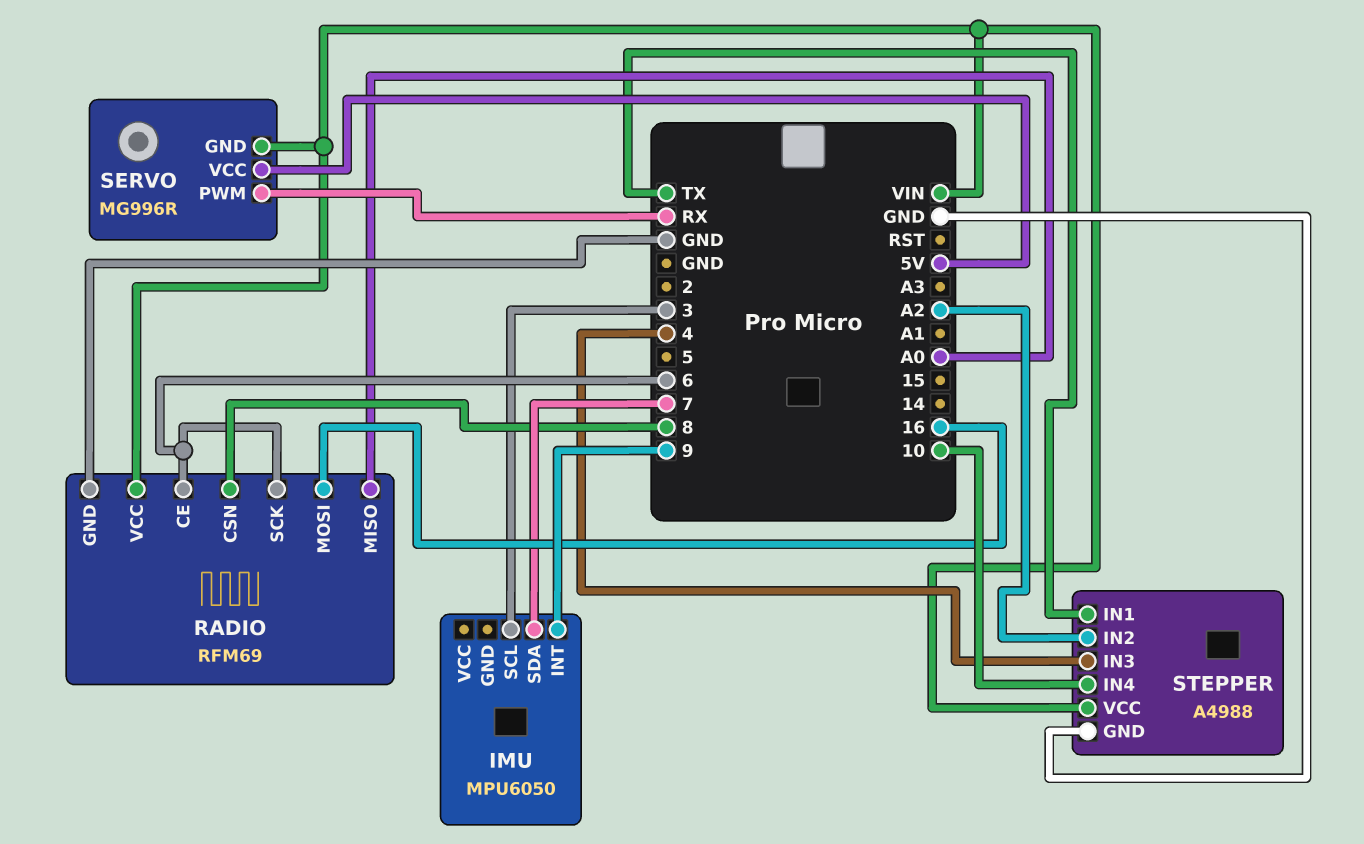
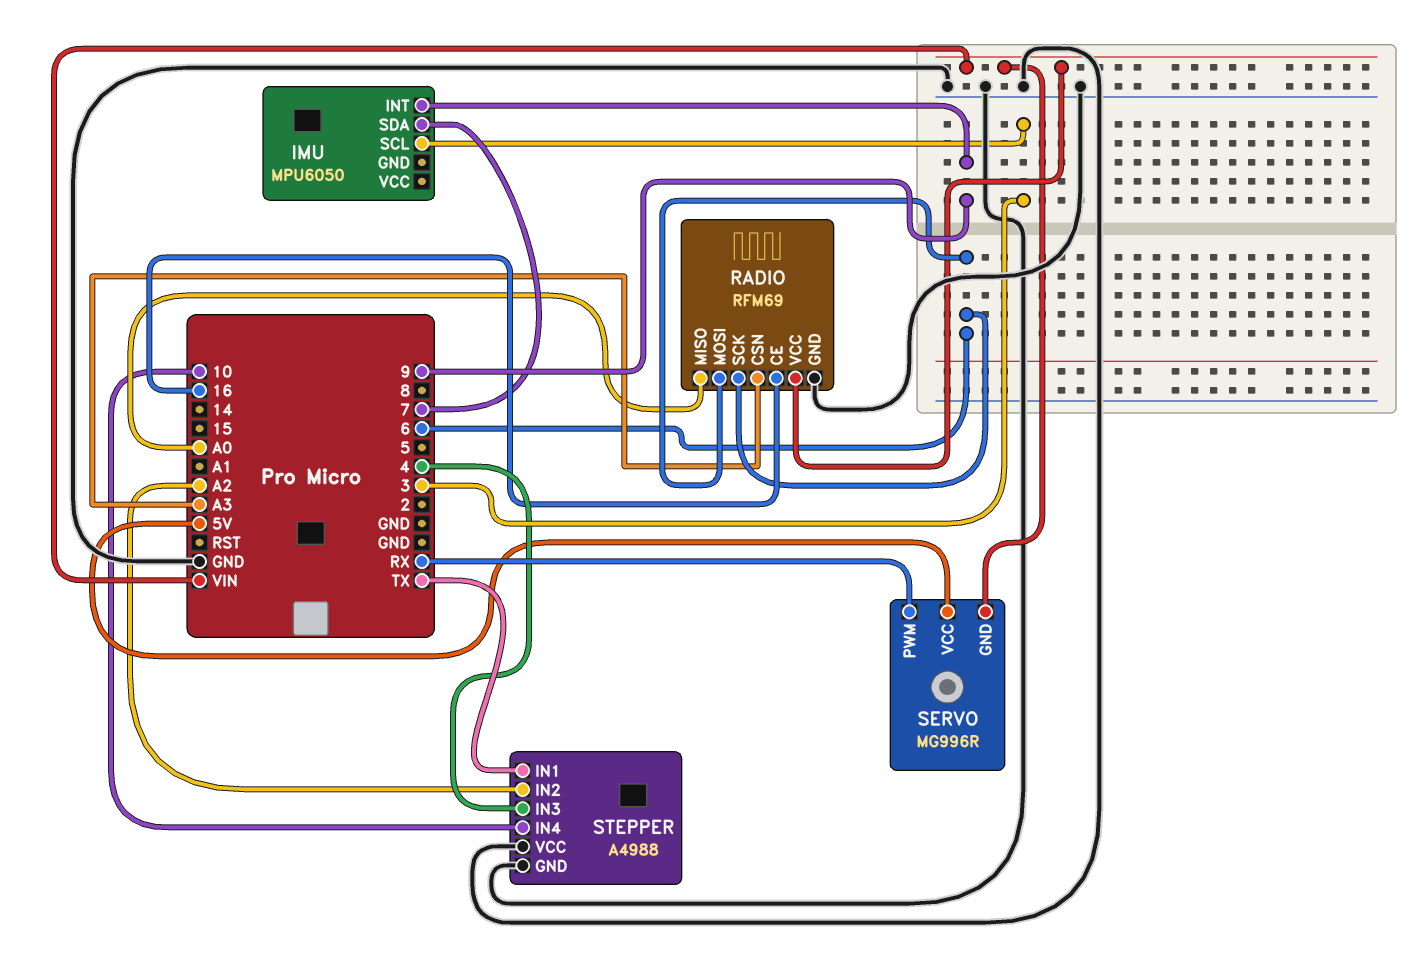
RADIO pin CE: 6 -> 16
RADIO pin CSN: 8 -> A3
RADIO pin MOSI: 16 -> 6
STEPPER pin VCC: VIN -> GND

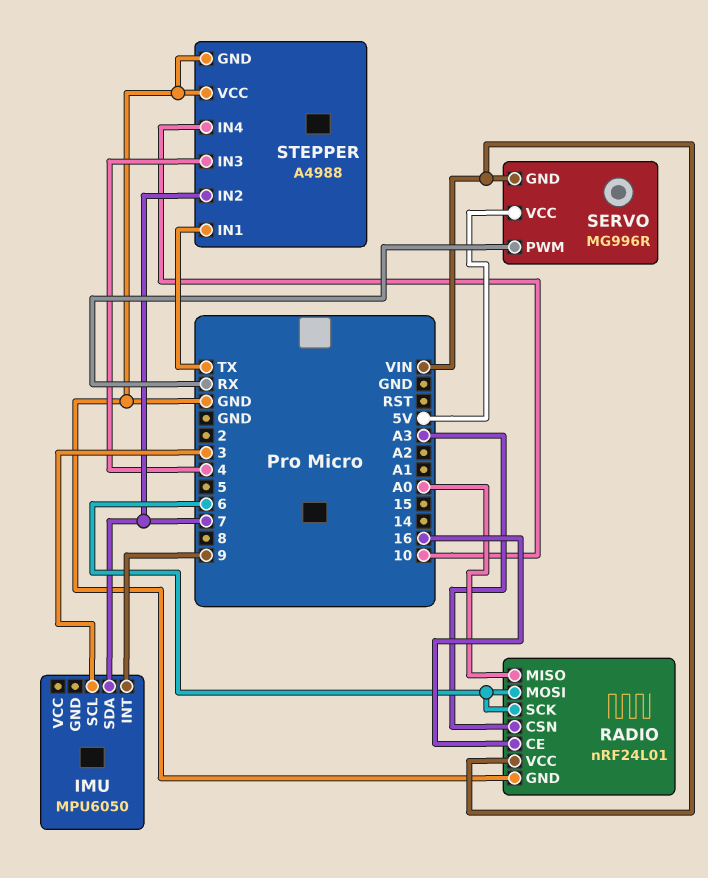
RADIO: RFM69 -> nRF24L01
STEPPER pin IN2: A2 -> 7

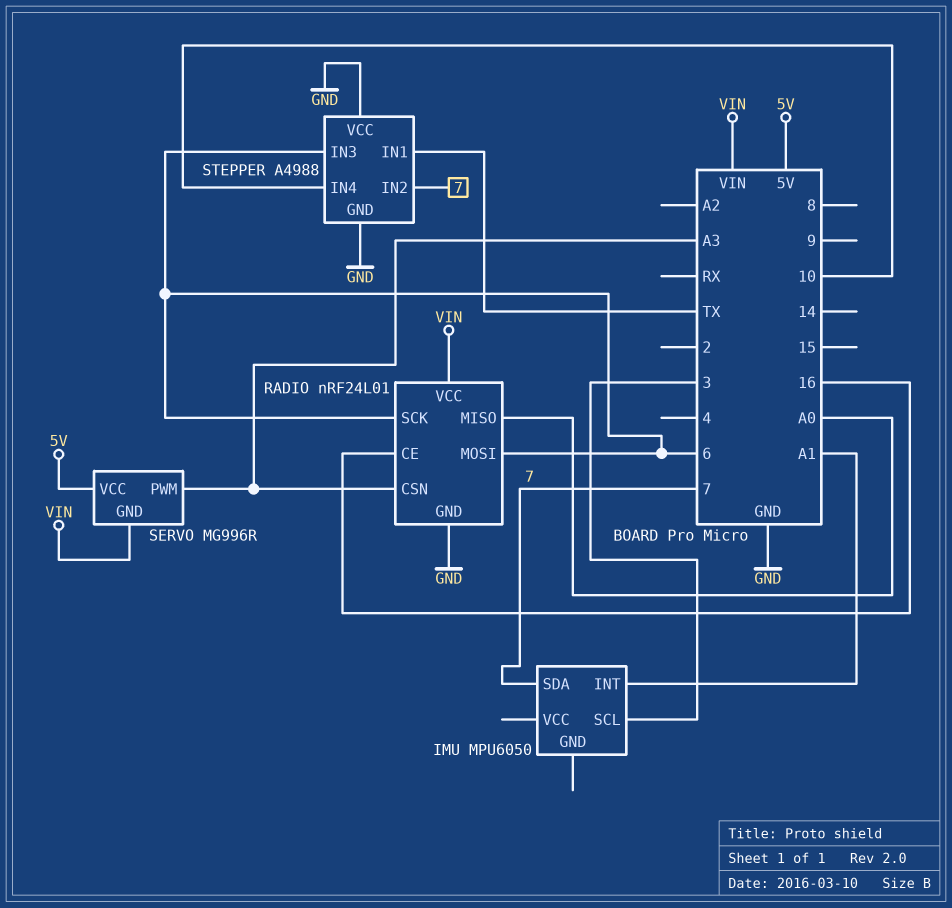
IMU pin INT: 9 -> A1
SERVO pin PWM: RX -> A3
STEPPER pin IN3: 4 -> 6

